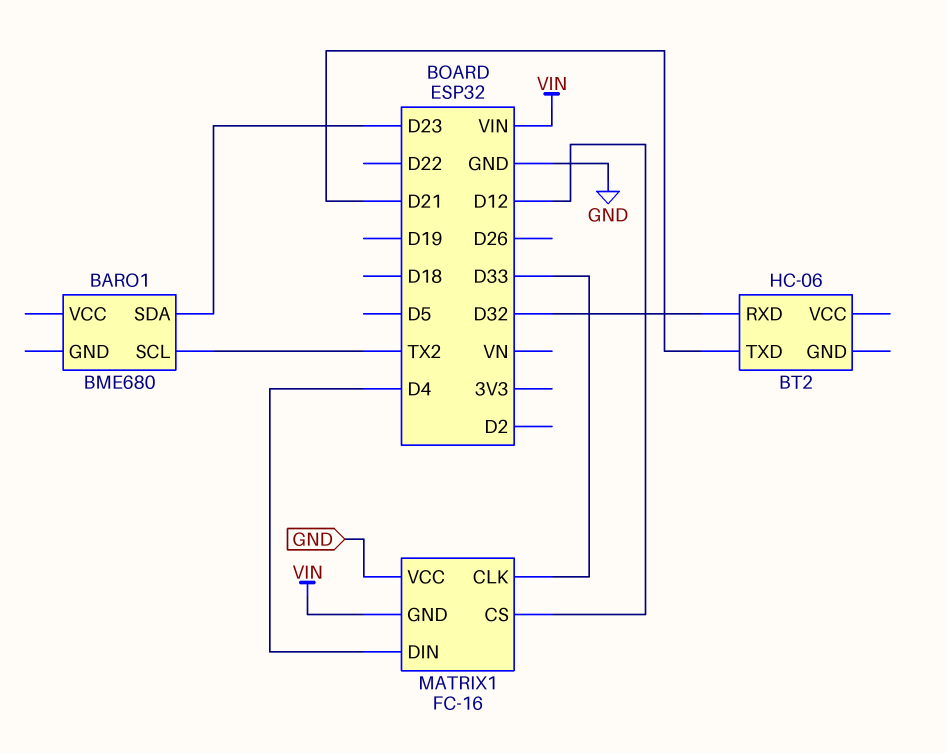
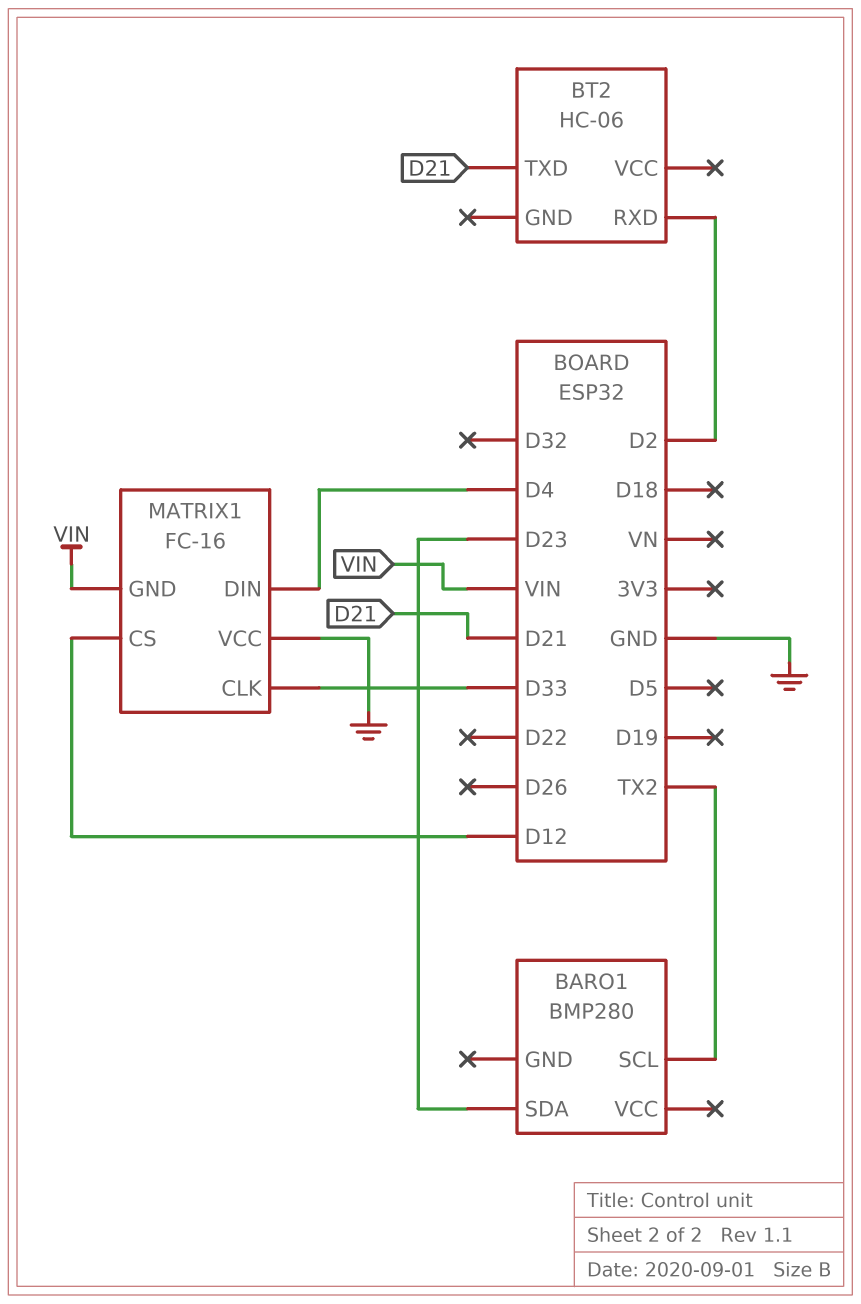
BARO1: BME680 -> BMP280
BT2 pin RXD: D32 -> D2

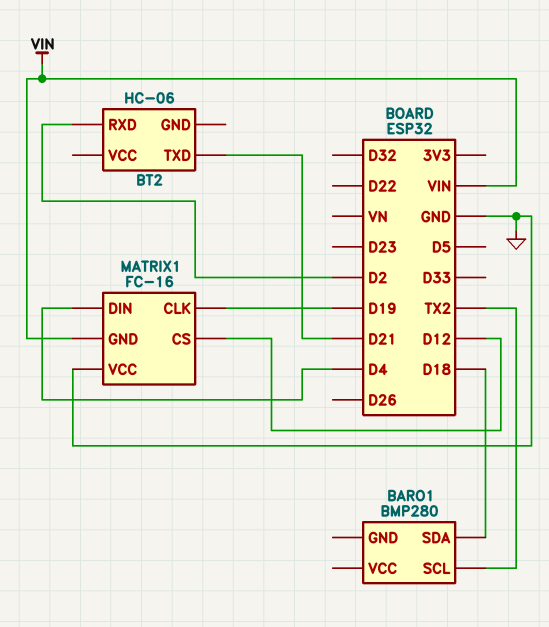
BARO1 pin SDA: D23 -> D18
MATRIX1 pin CLK: D33 -> D19

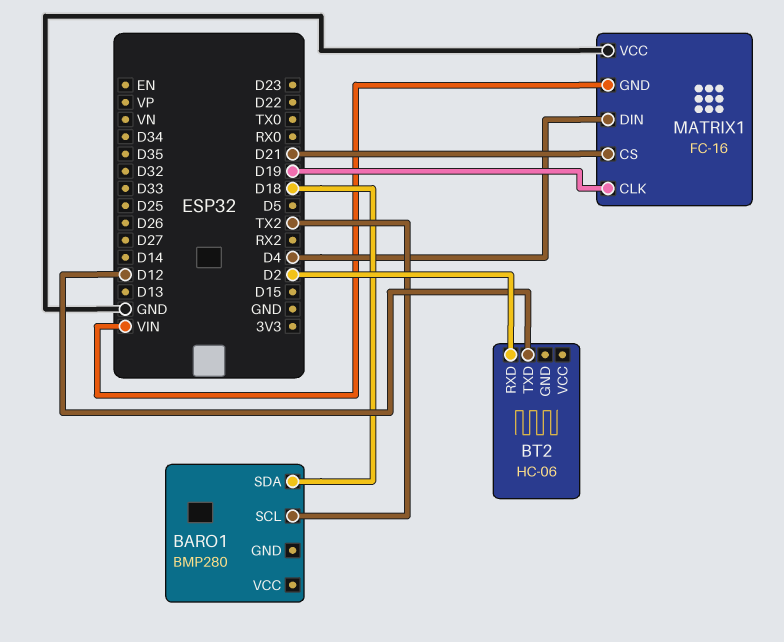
BT2 pin TXD: D21 -> D12
MATRIX1 pin CS: D12 -> D21

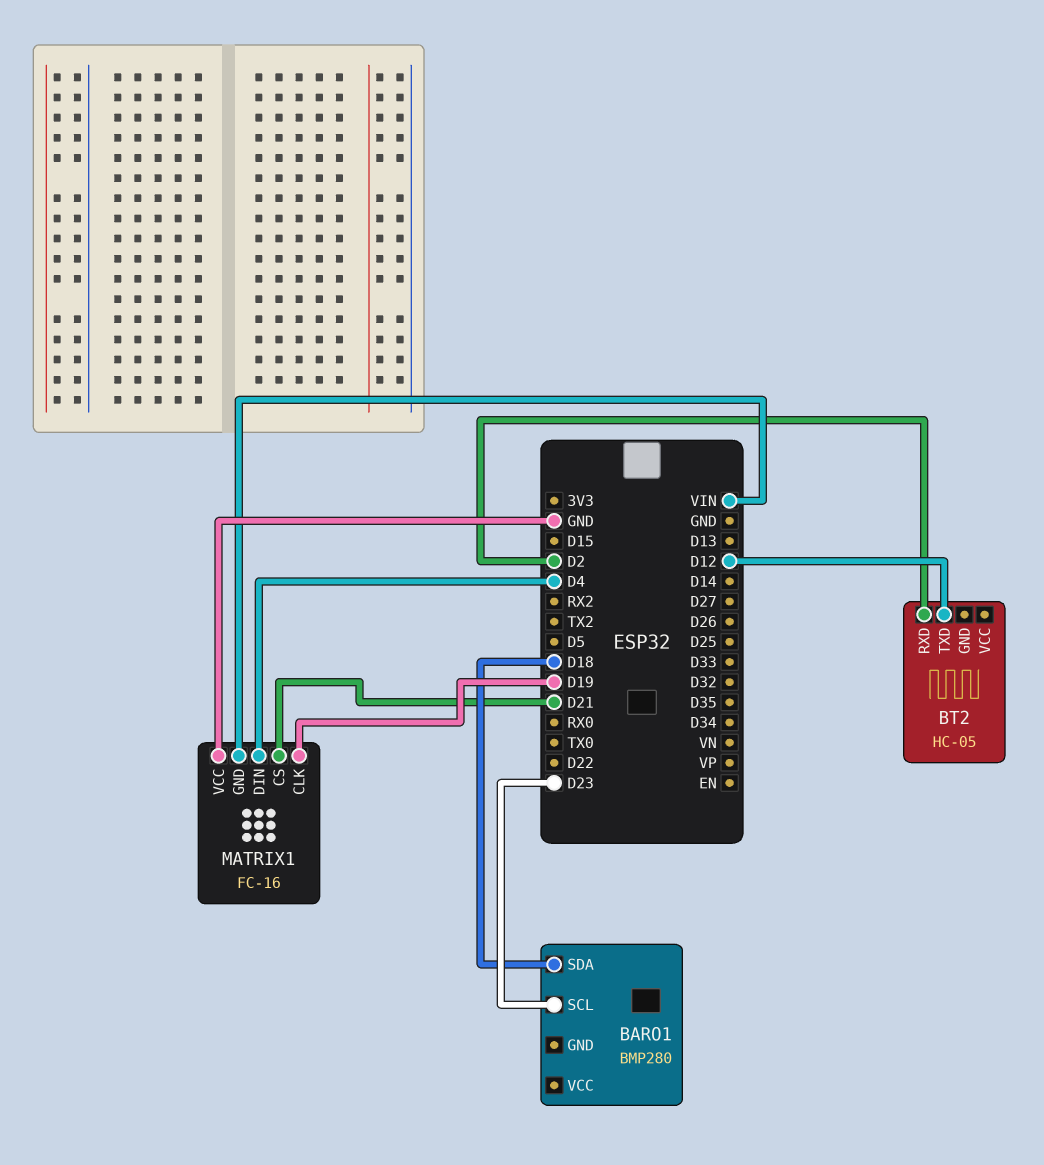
BARO1 pin SCL: TX2 -> D23
BT2: HC-06 -> HC-05

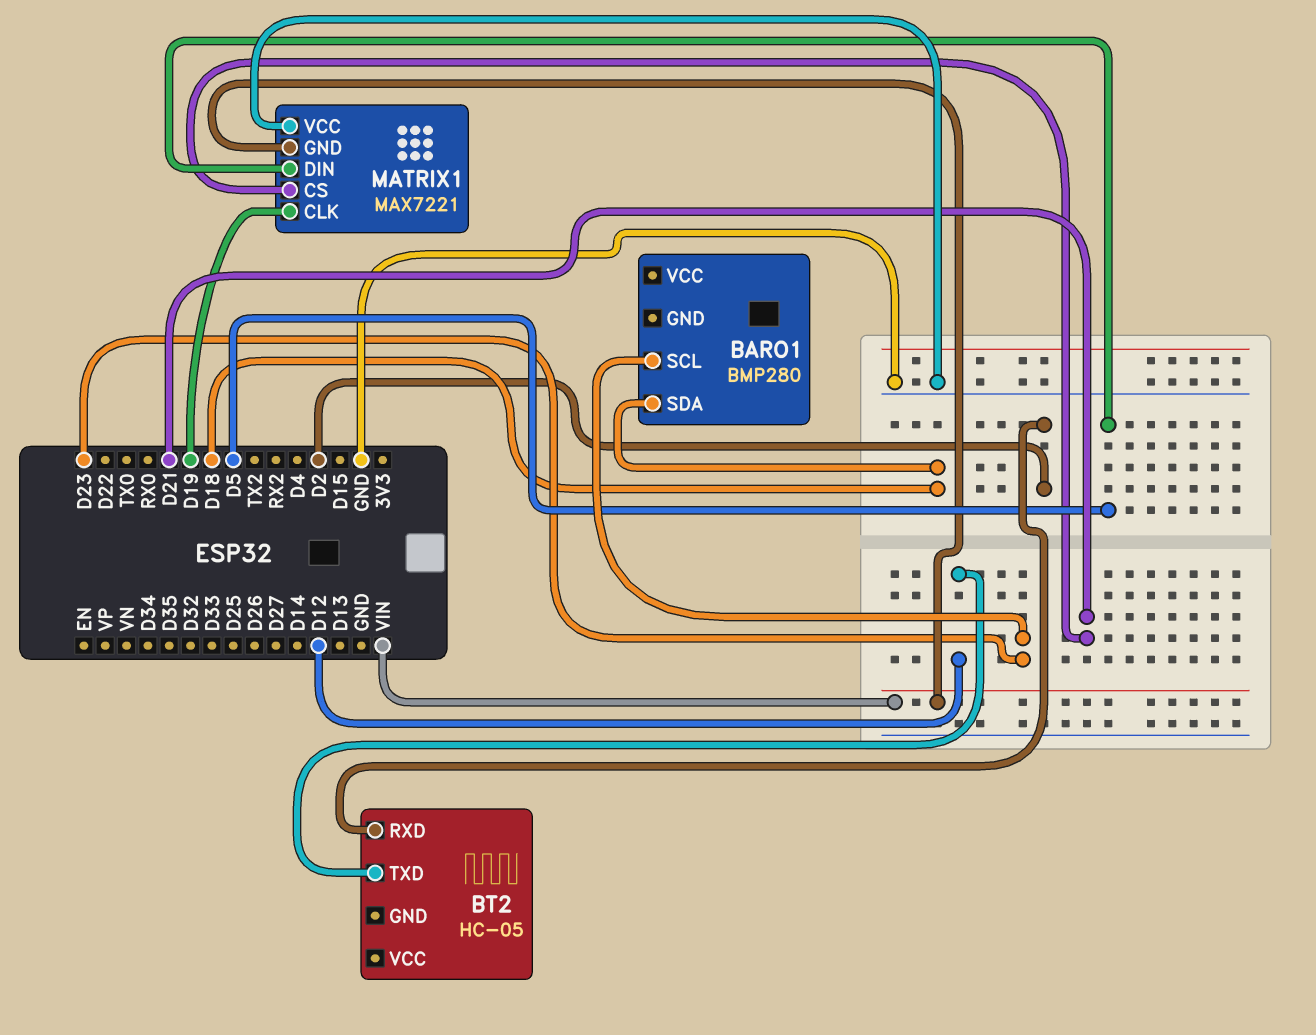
MATRIX1: FC-16 -> MAX7221
MATRIX1 pin DIN: D4 -> D5

